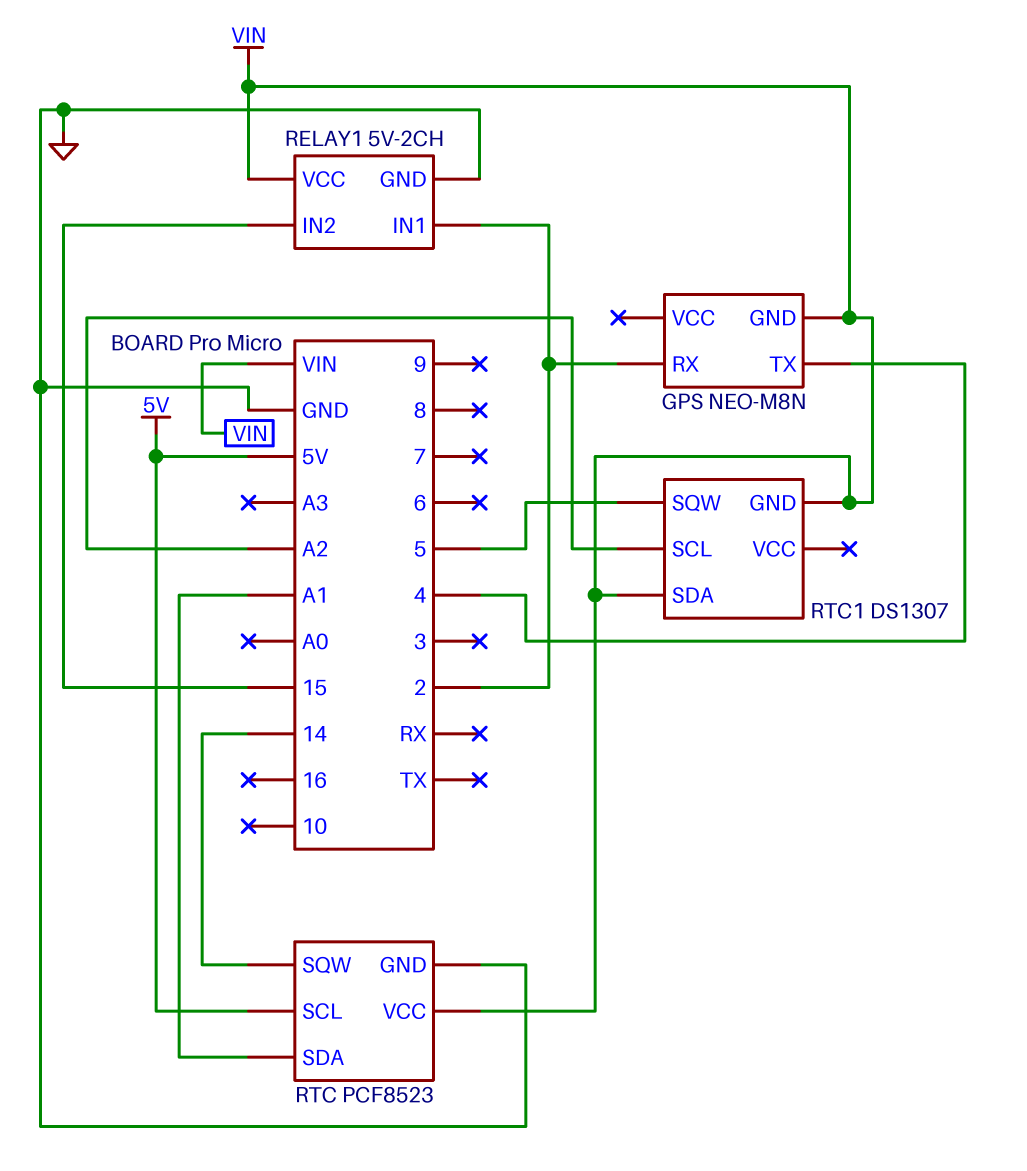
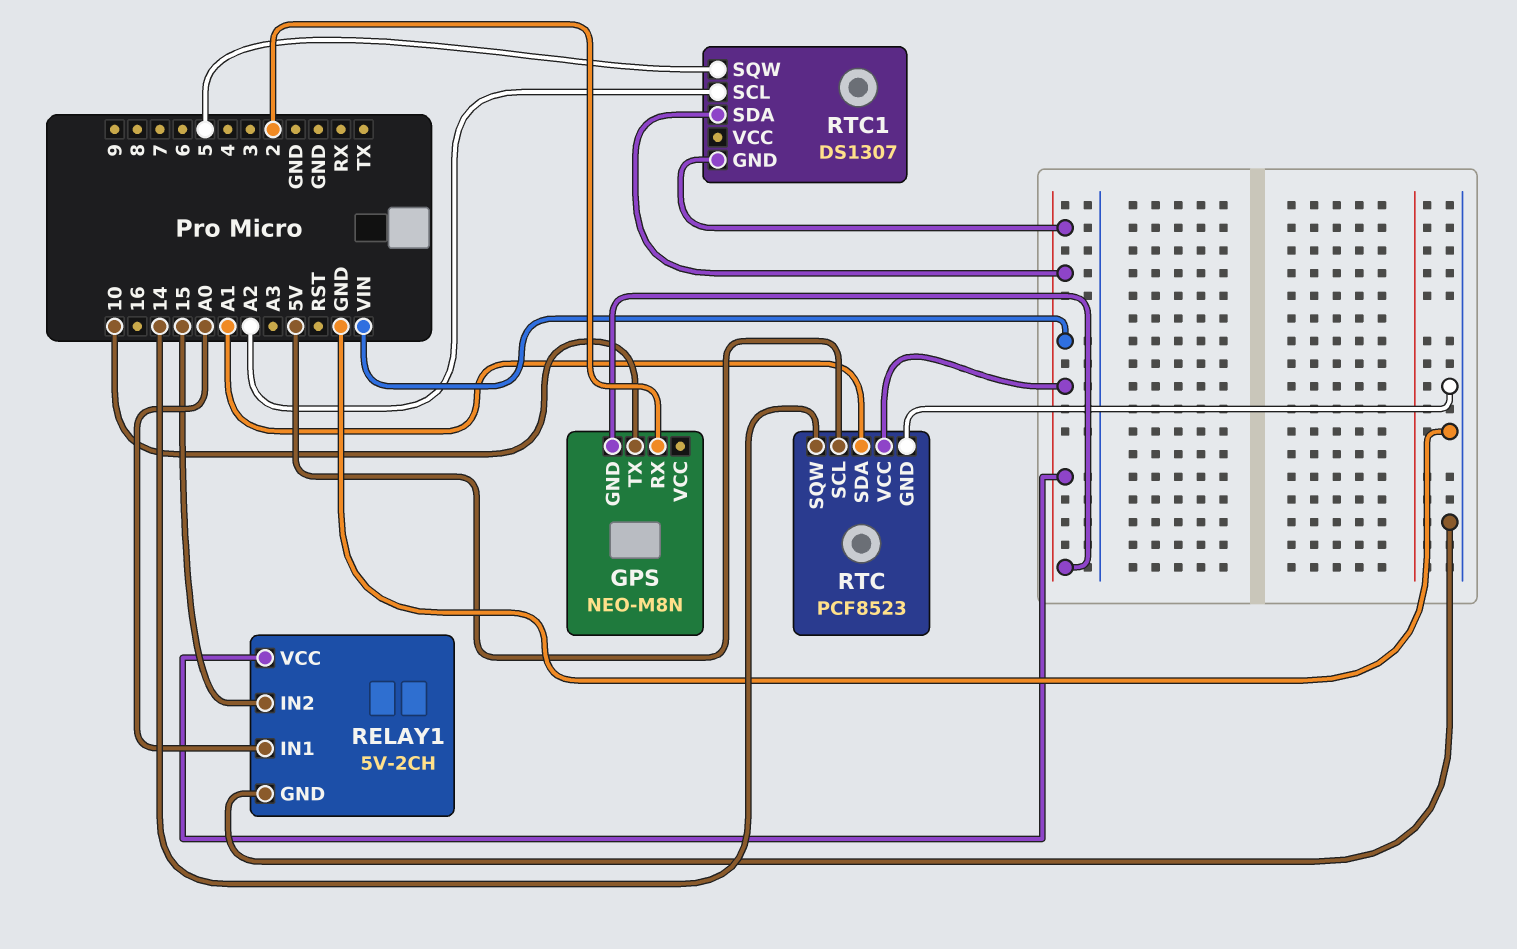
GPS pin TX: 4 -> 10
RELAY1 pin IN1: 2 -> A0

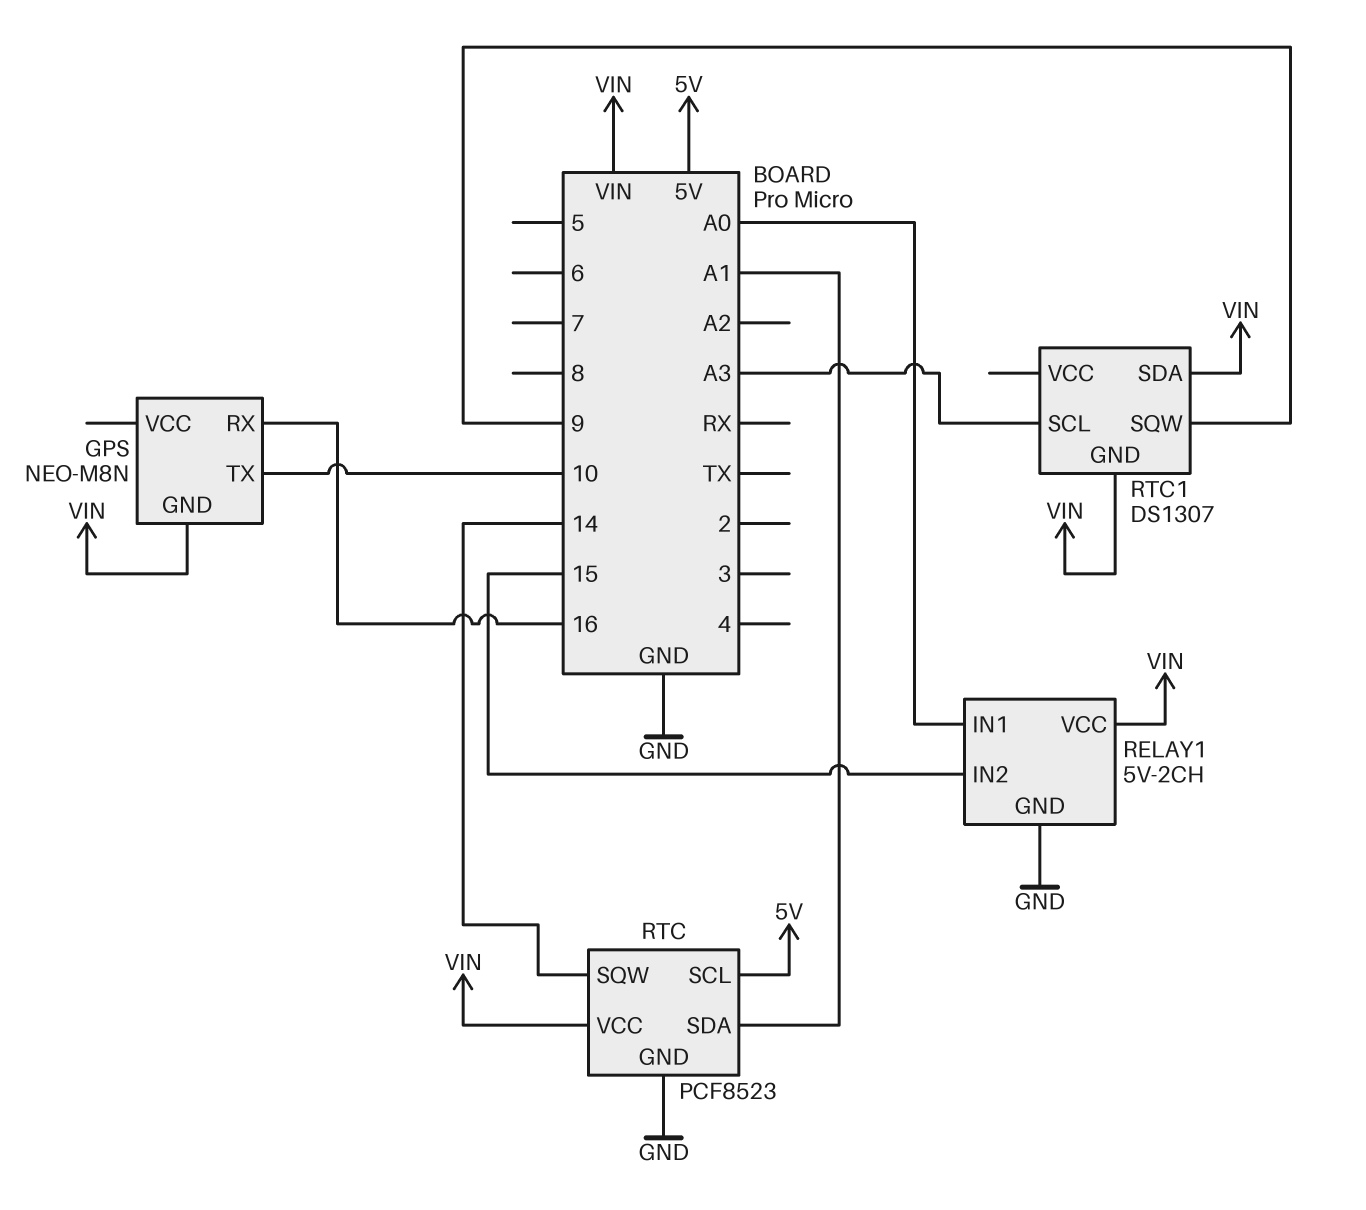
GPS pin RX: 2 -> 16
RTC1 pin SCL: A2 -> A3
RTC1 pin SQW: 5 -> 9

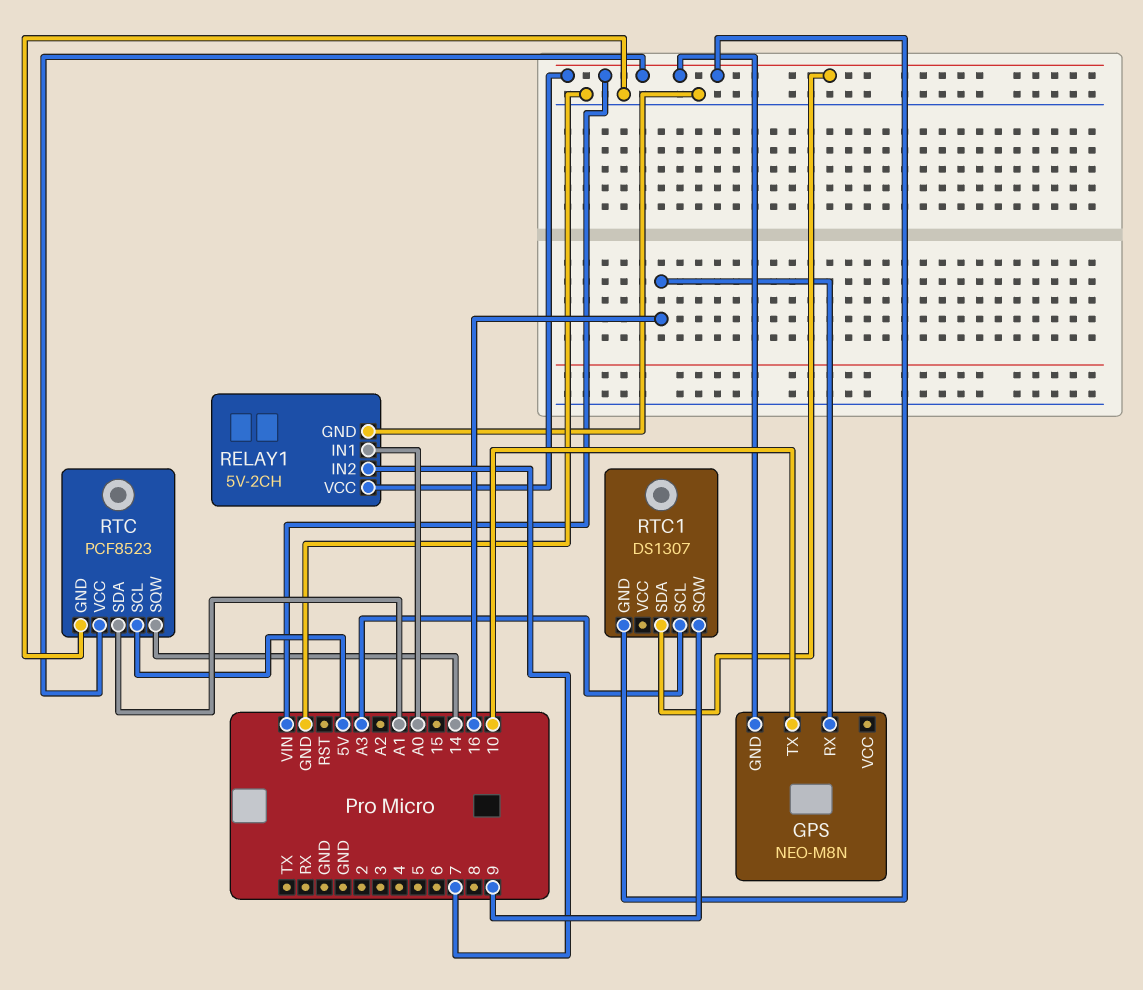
RELAY1 pin IN2: 15 -> 7

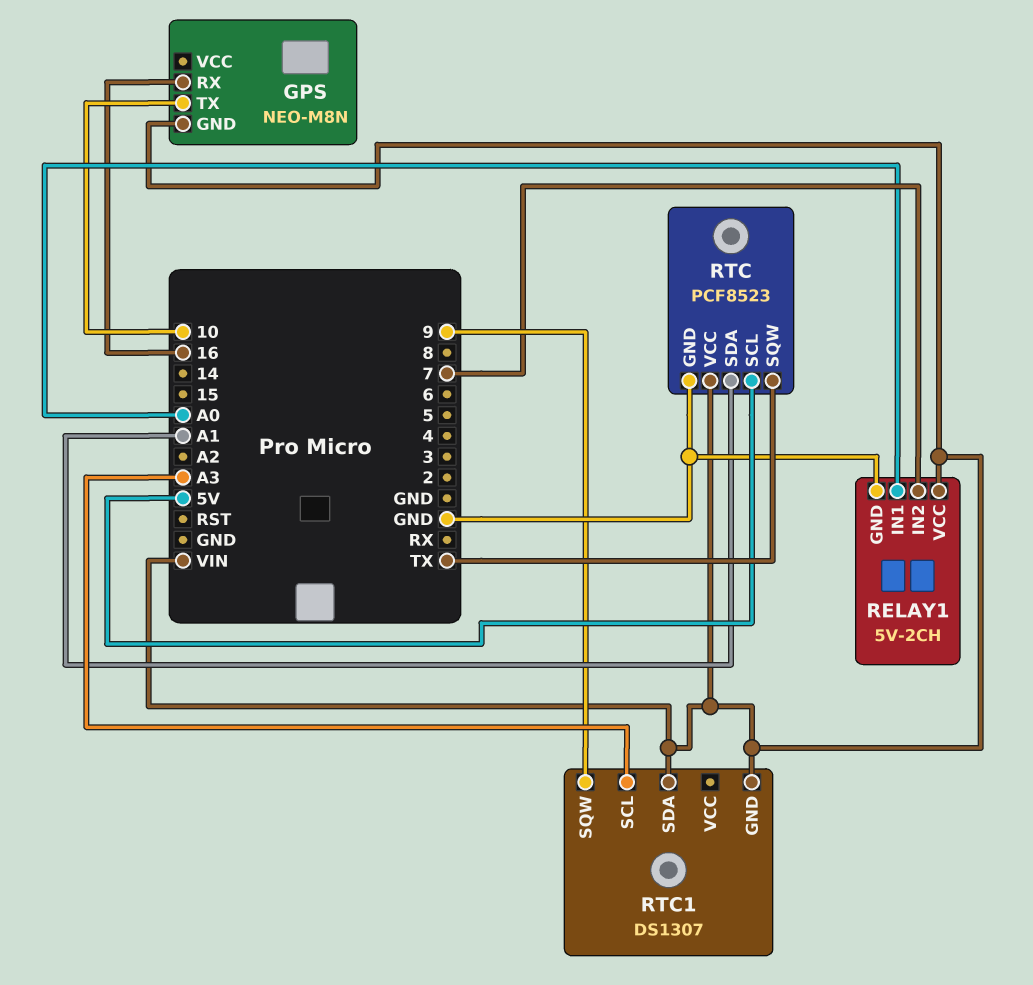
RTC pin SQW: 14 -> TX

